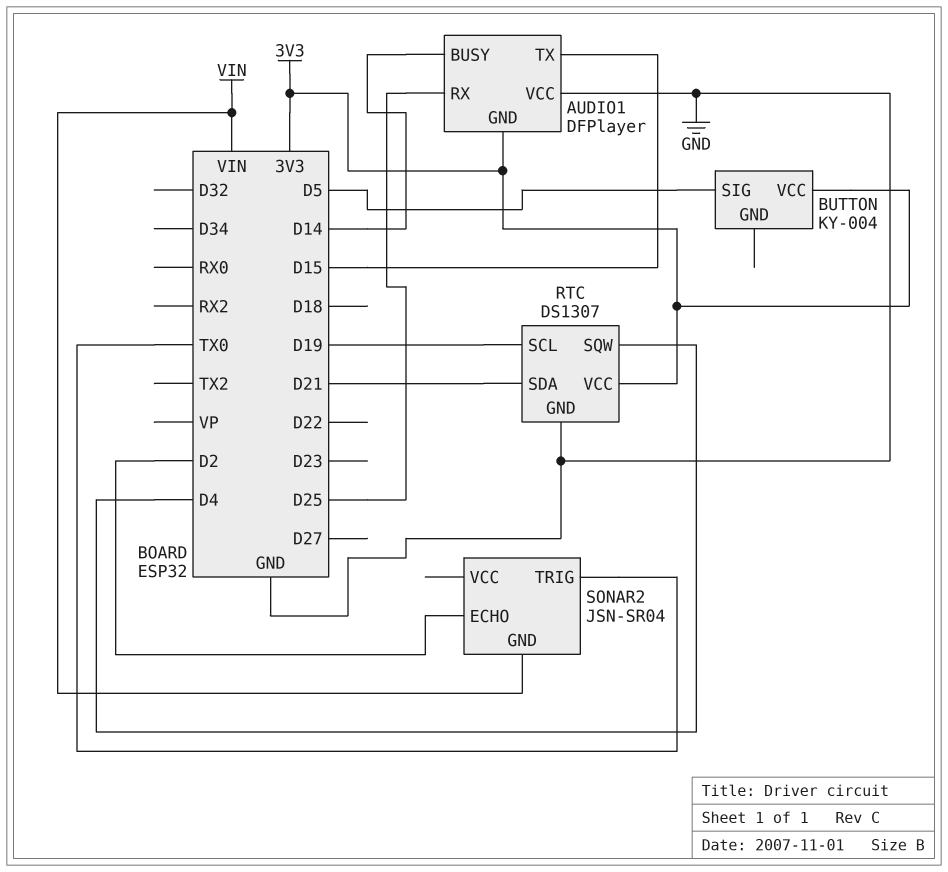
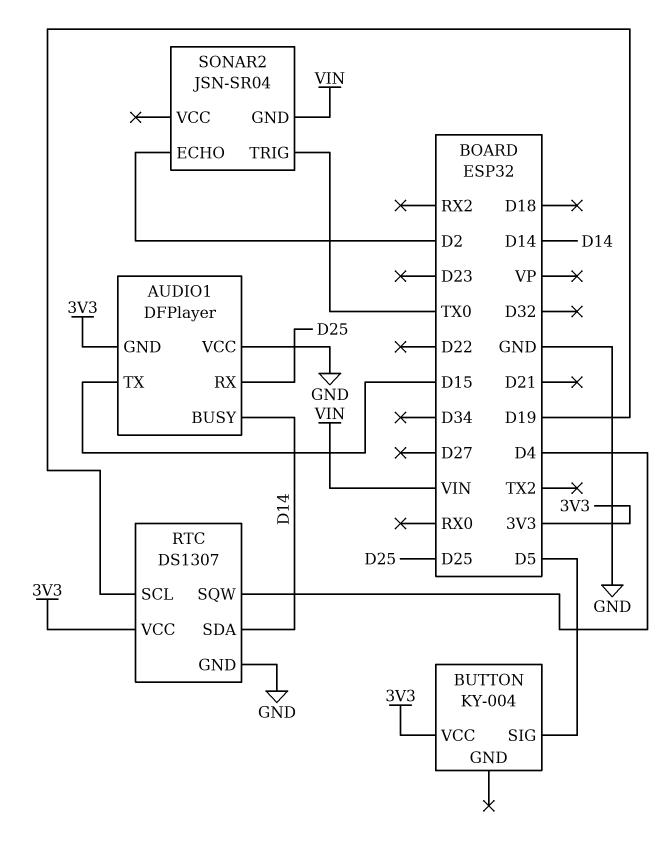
RTC pin SDA: D21 -> D14

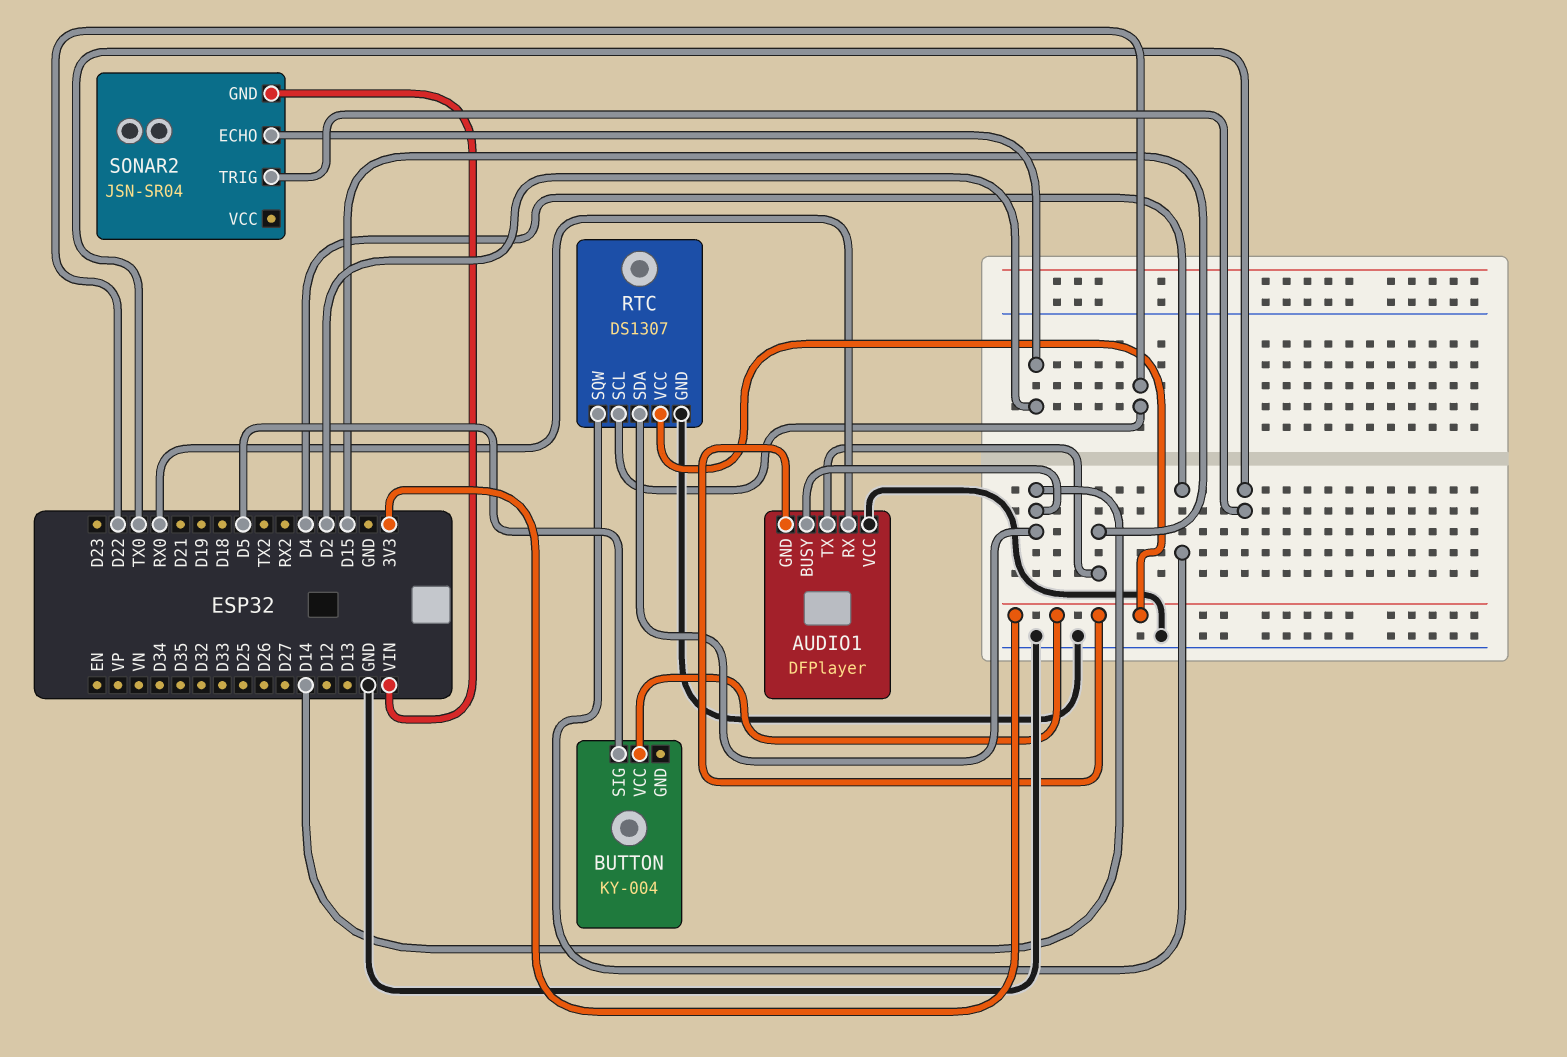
AUDIO1 pin RX: D25 -> RX0
RTC pin SCL: D19 -> D22

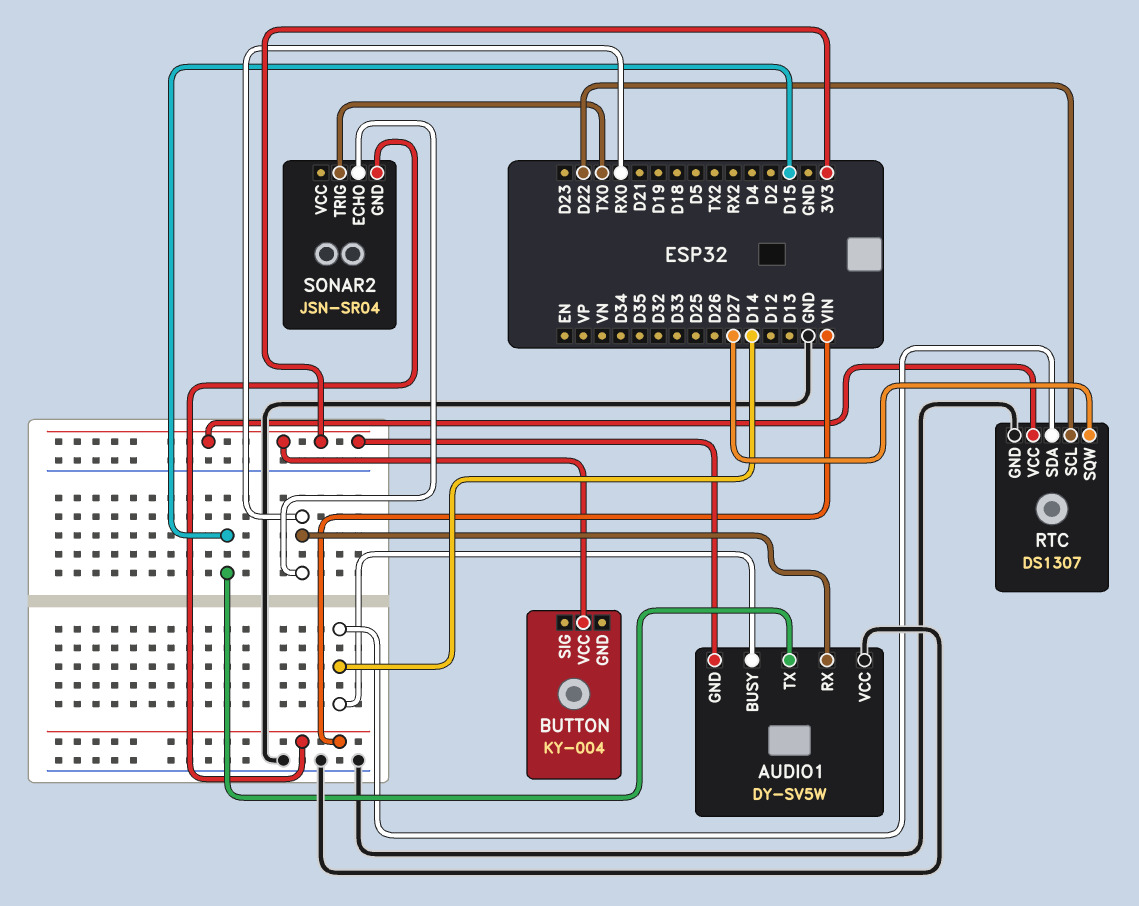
AUDIO1: DFPlayer -> DY-SV5W
BUTTON pin SIG: D5 -> none
RTC pin SQW: D4 -> D27
SONAR2 pin ECHO: D2 -> RX0

